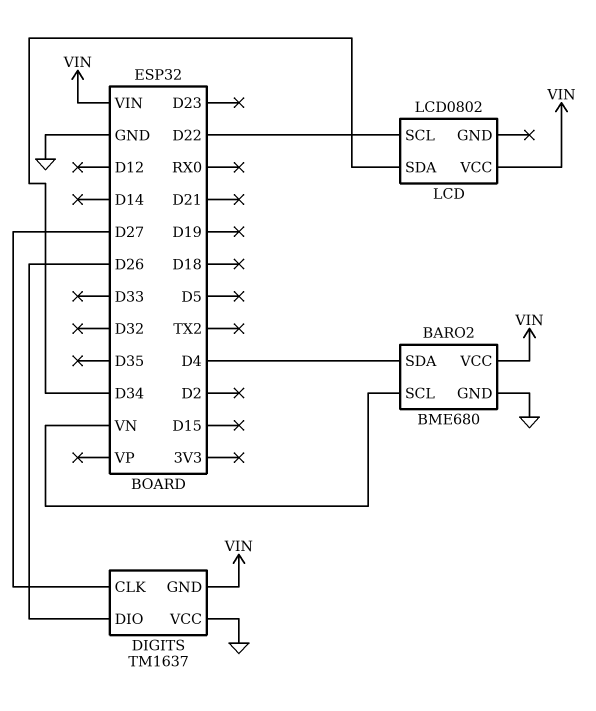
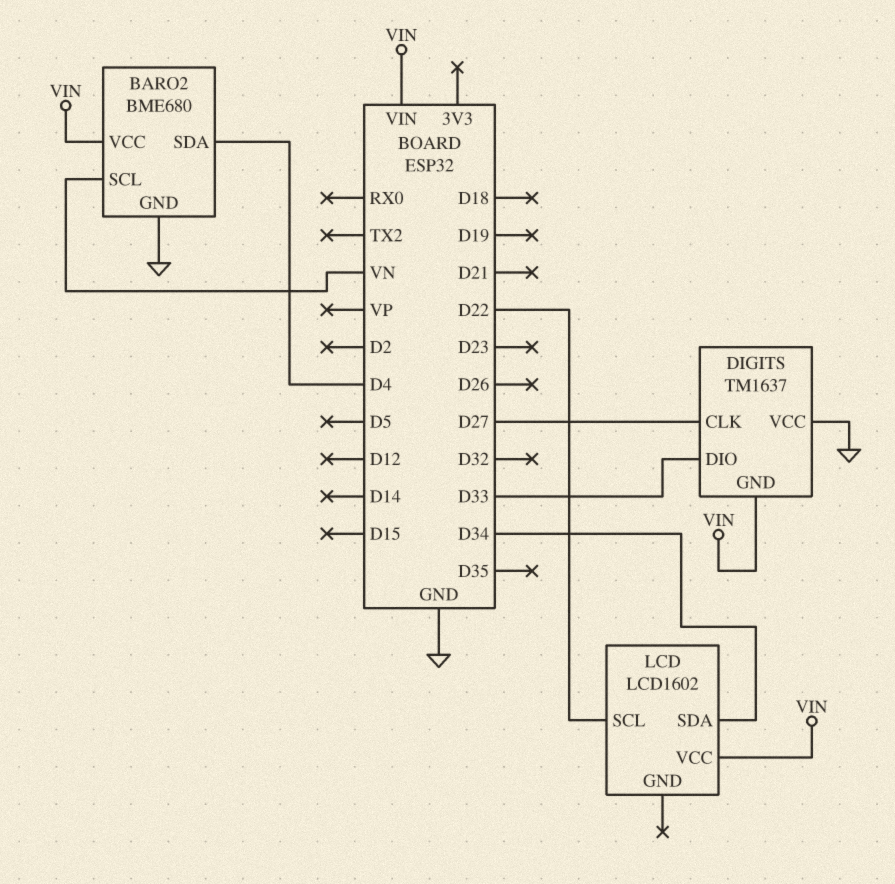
DIGITS pin DIO: D26 -> D33
LCD: LCD0802 -> LCD1602

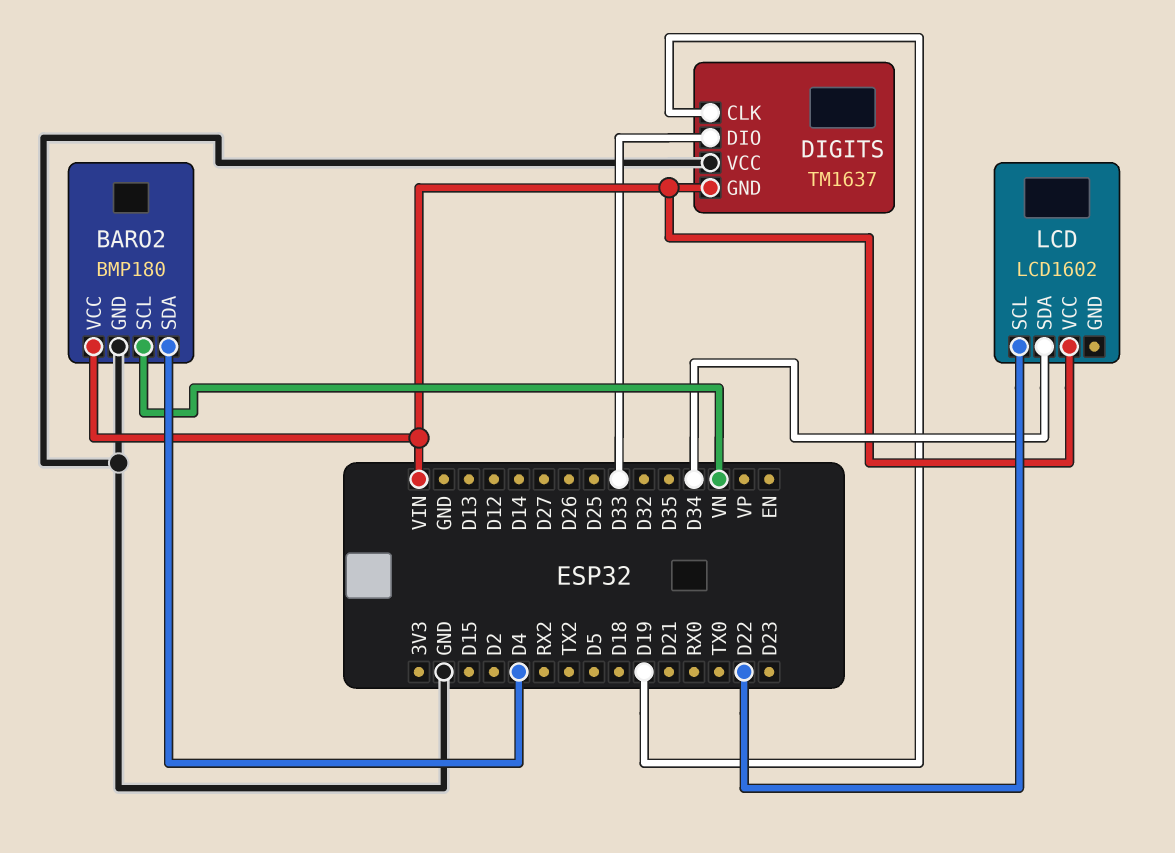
BARO2: BME680 -> BMP180
DIGITS pin CLK: D27 -> D19

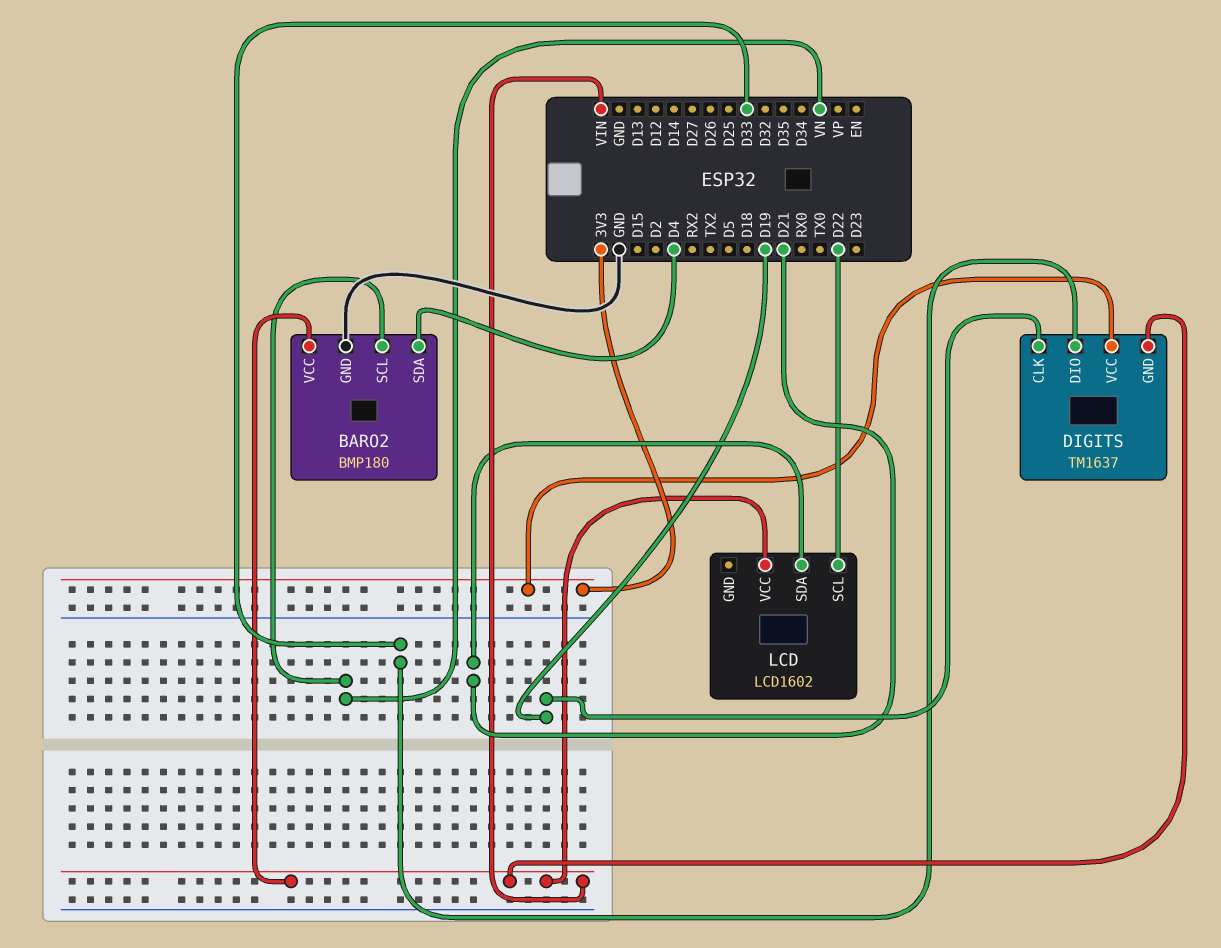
DIGITS pin VCC: GND -> 3V3
LCD pin SDA: D34 -> D21

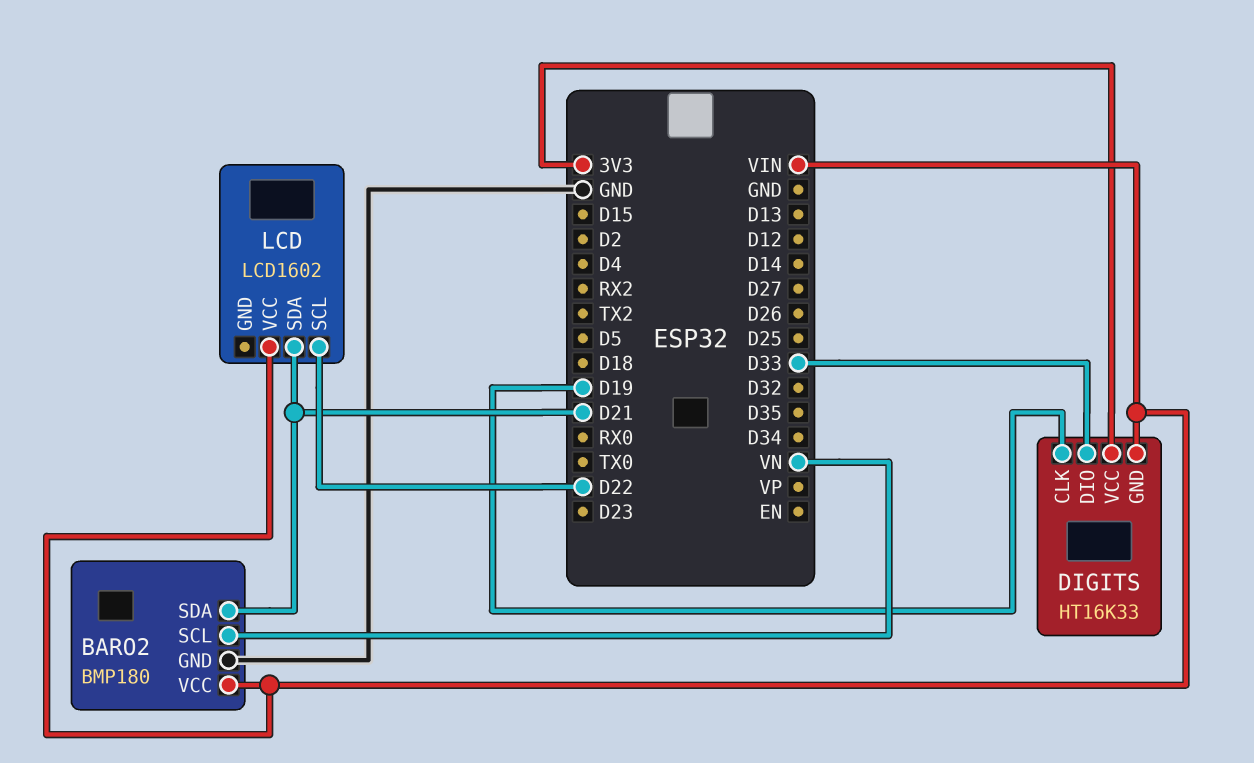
BARO2 pin SDA: D4 -> D21
DIGITS: TM1637 -> HT16K33

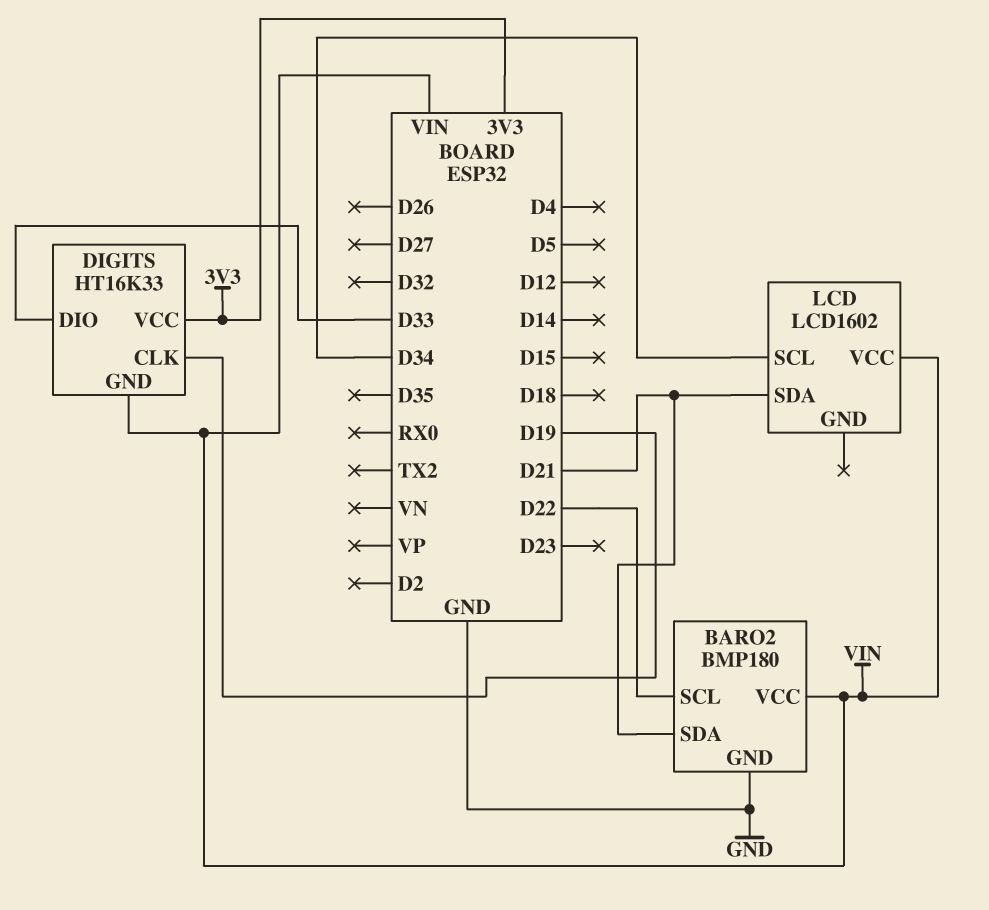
BARO2 pin SCL: VN -> D22
LCD pin SCL: D22 -> D34

